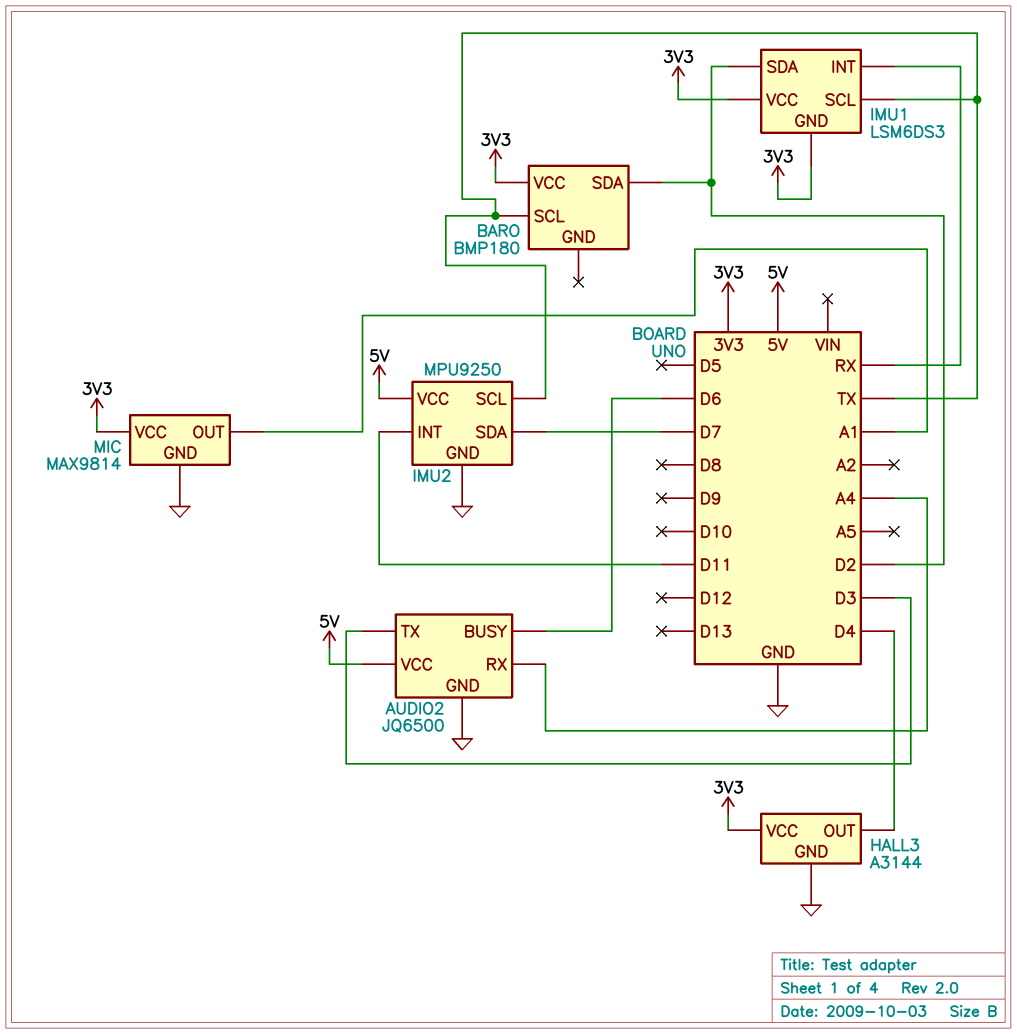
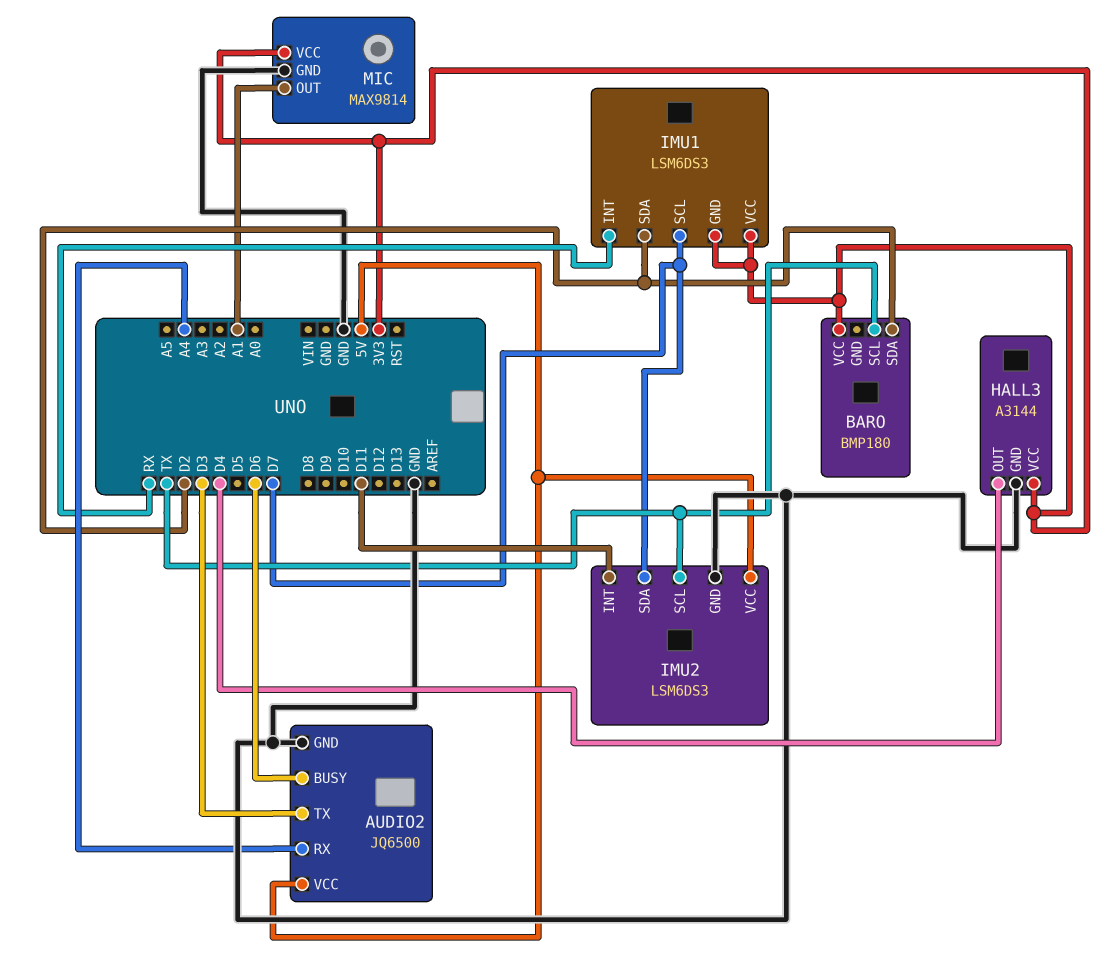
IMU1 pin SCL: TX -> D7
IMU2: MPU9250 -> LSM6DS3

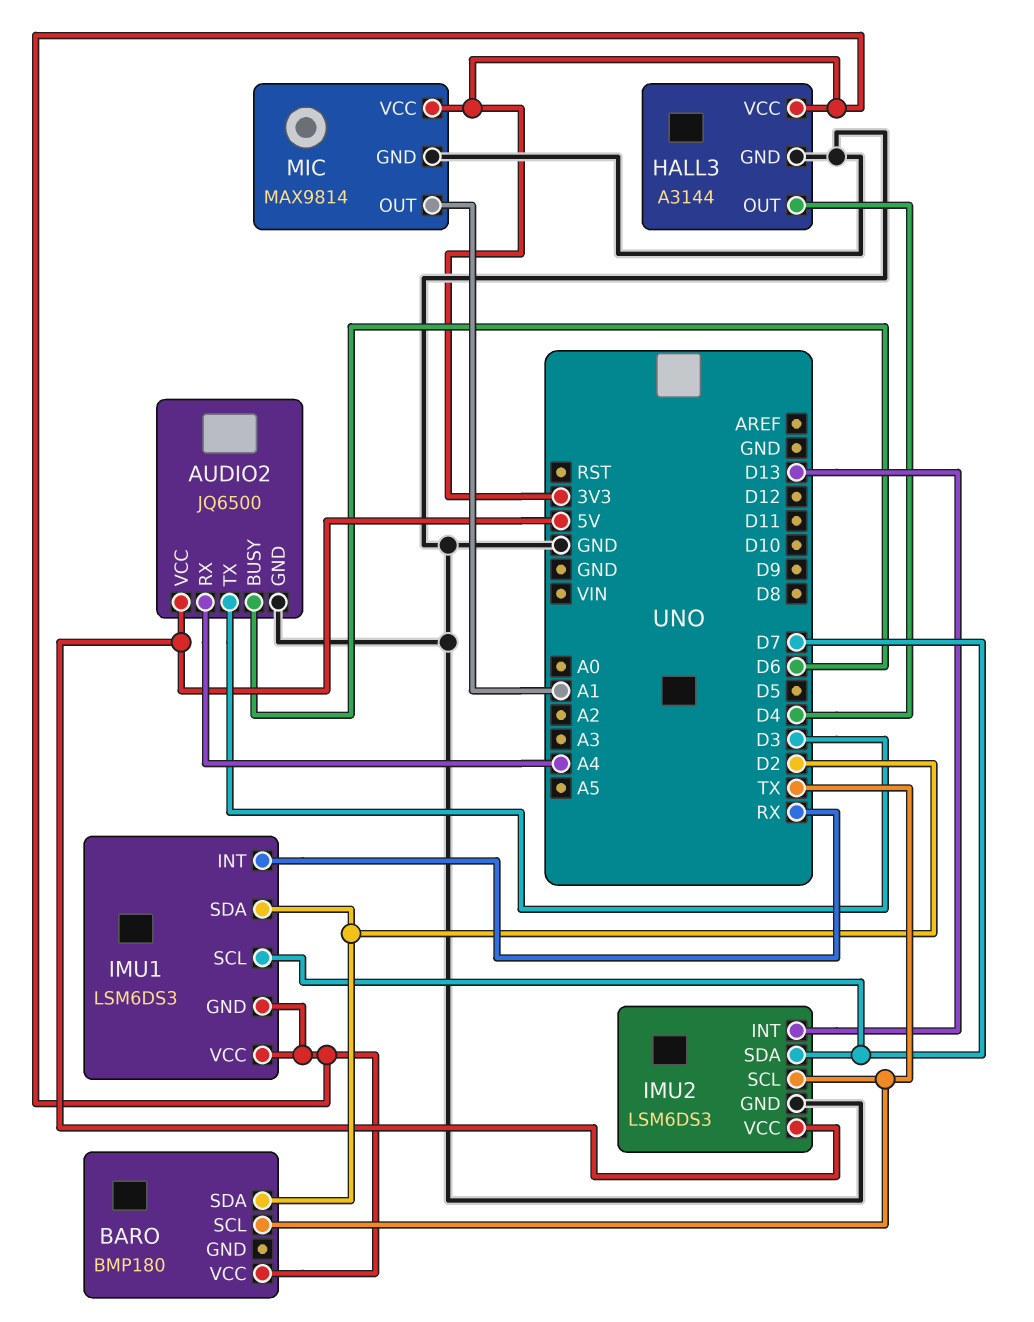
IMU2 pin INT: D11 -> D13

